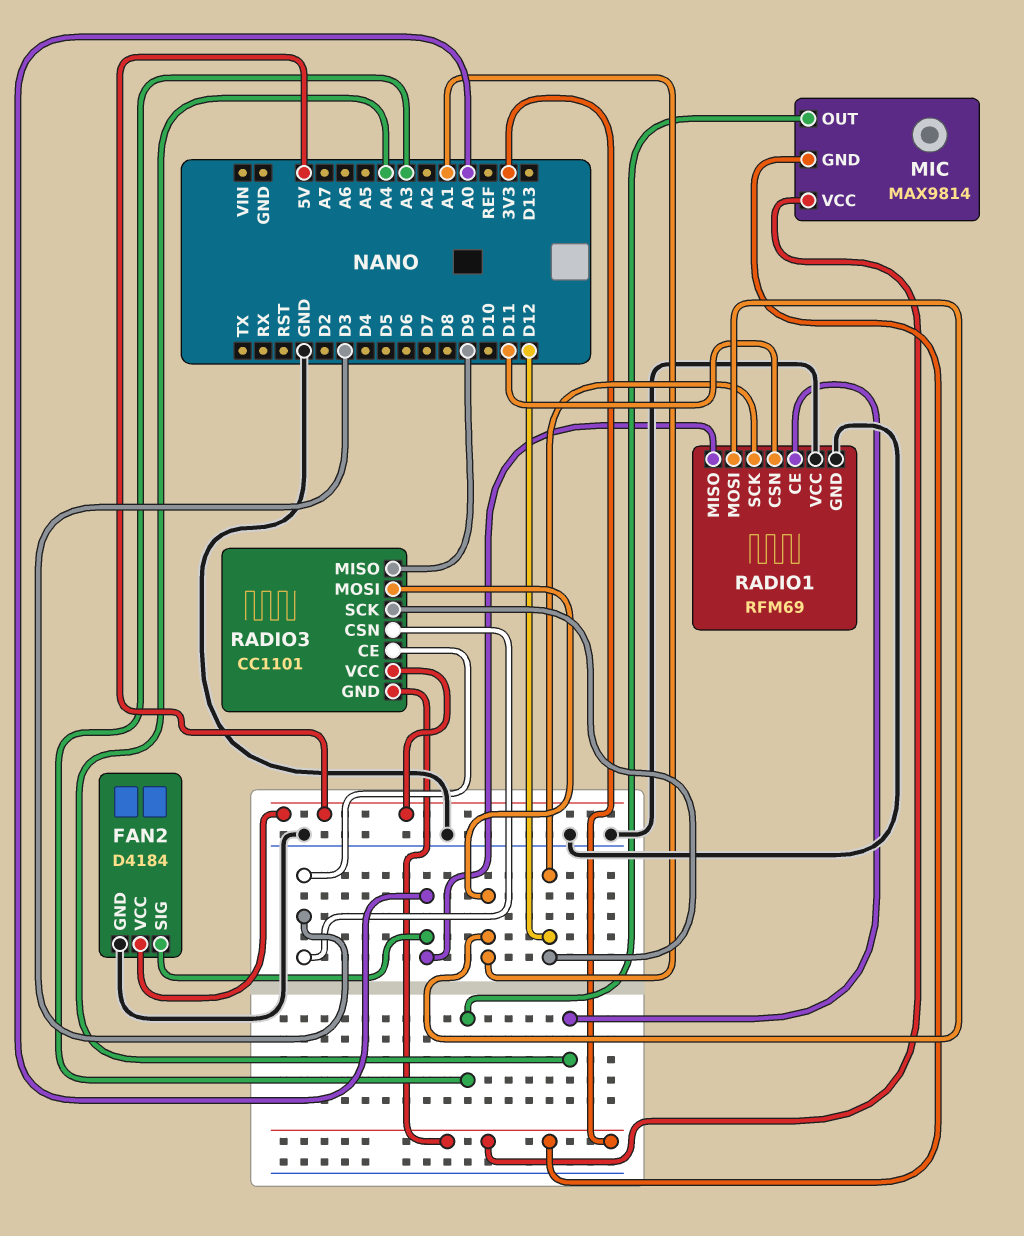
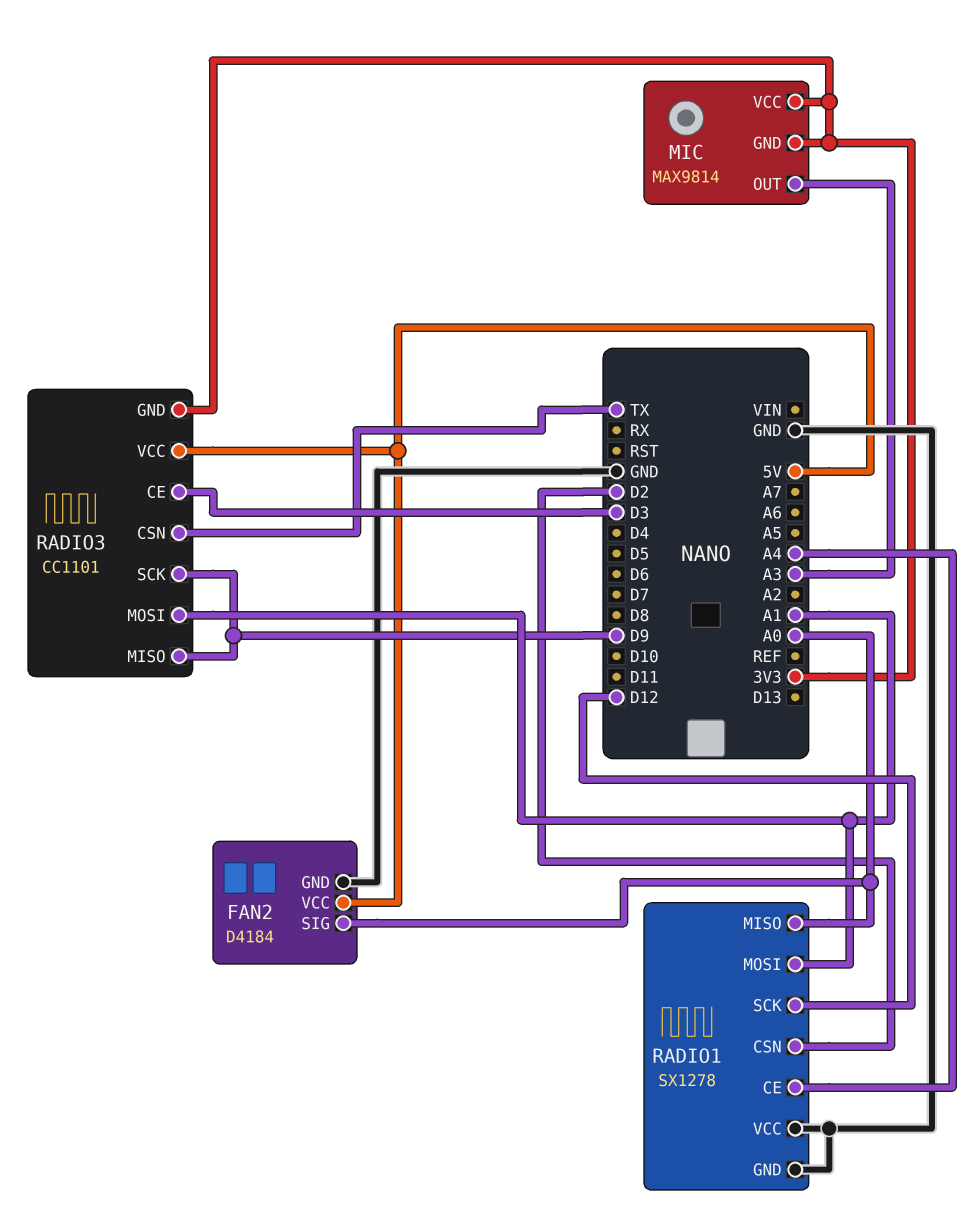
RADIO1: RFM69 -> SX1278
RADIO1 pin CSN: D11 -> D2
RADIO3 pin CSN: D3 -> TX
RADIO3 pin SCK: D12 -> D9

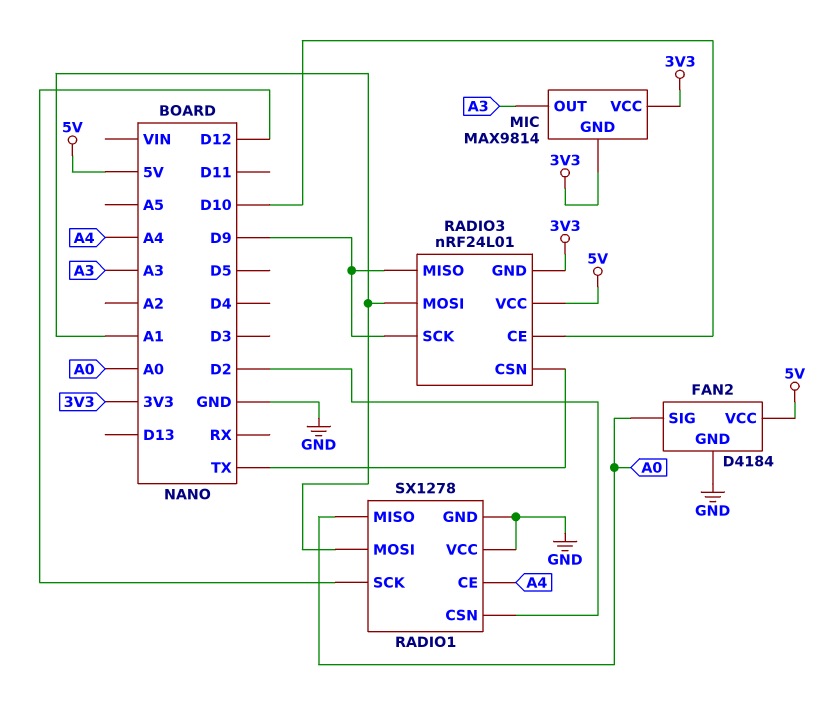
RADIO3: CC1101 -> nRF24L01
RADIO3 pin CE: D3 -> D10

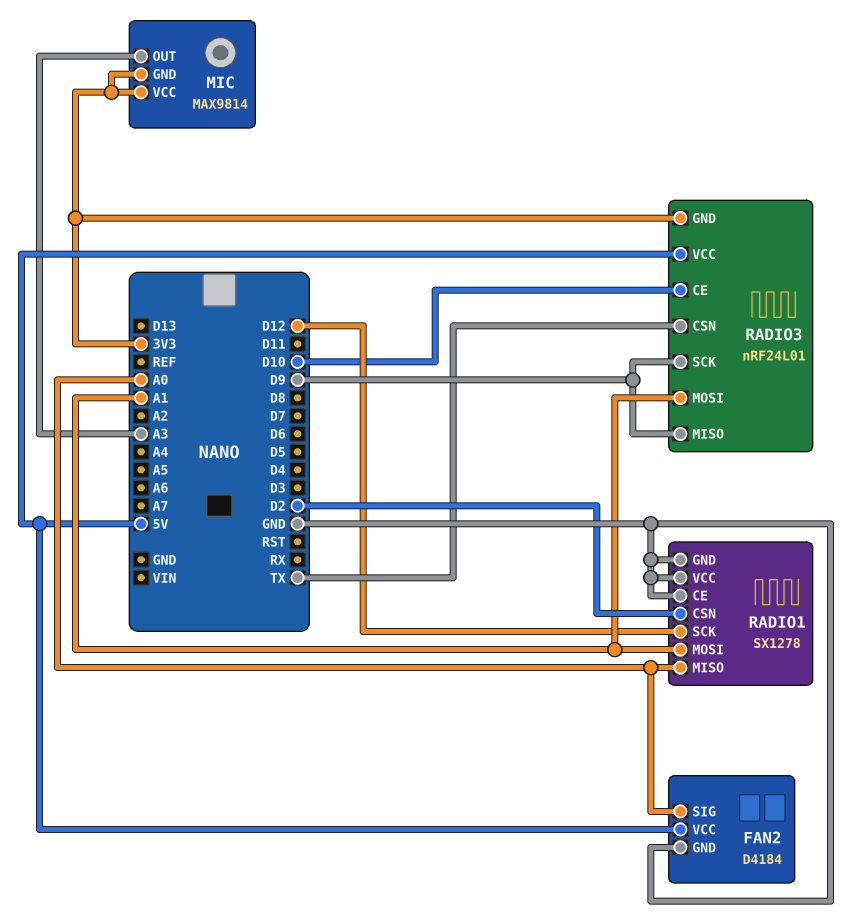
RADIO1 pin CE: A4 -> GND

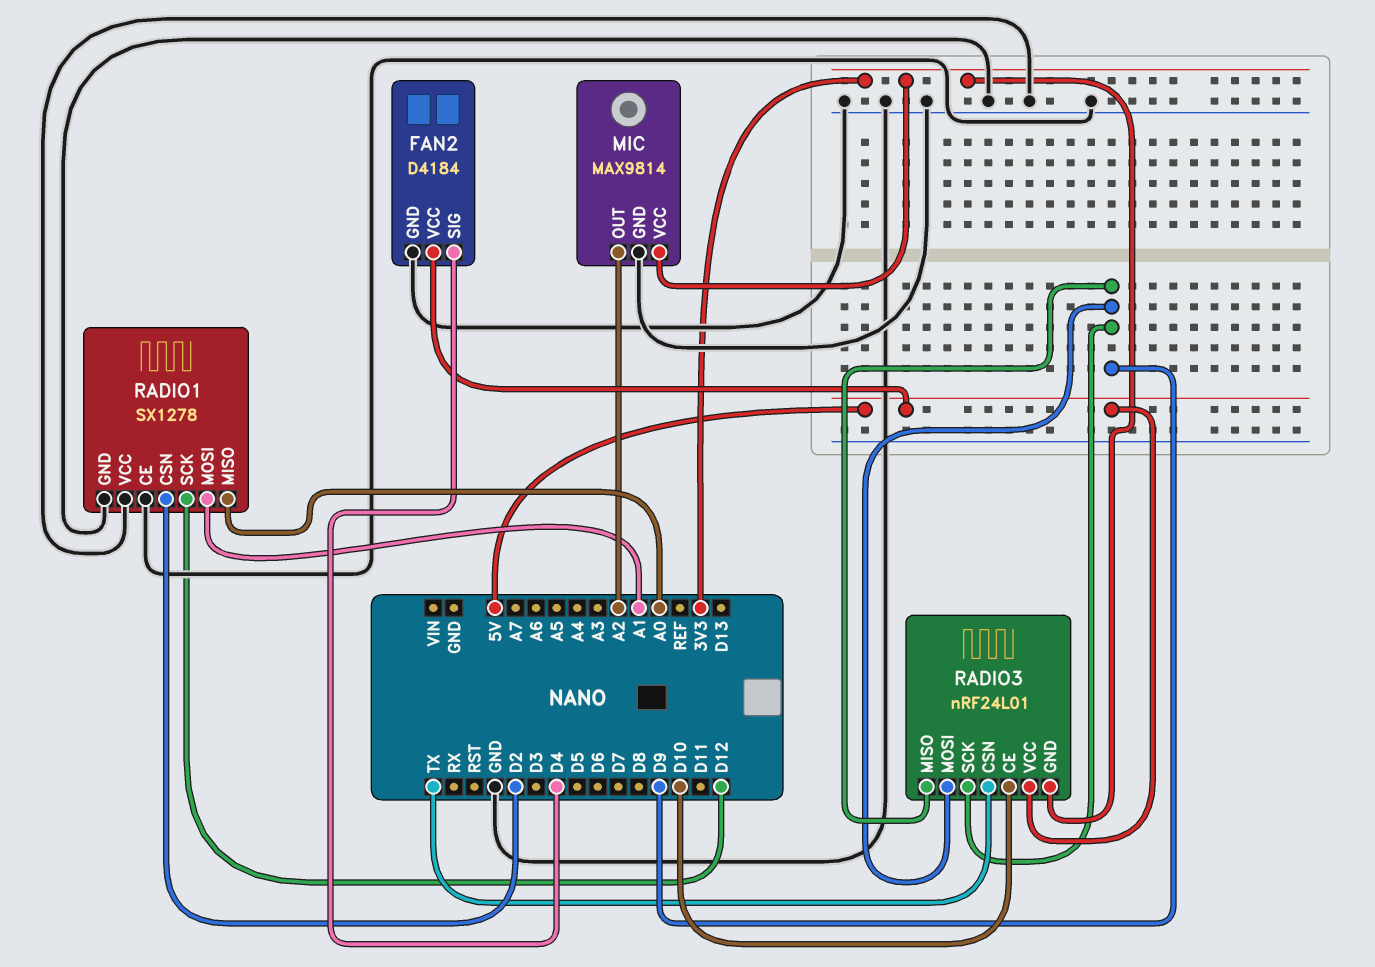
FAN2 pin SIG: A0 -> D4
MIC pin GND: 3V3 -> GND
MIC pin OUT: A3 -> A2
RADIO3 pin MOSI: A1 -> D9

